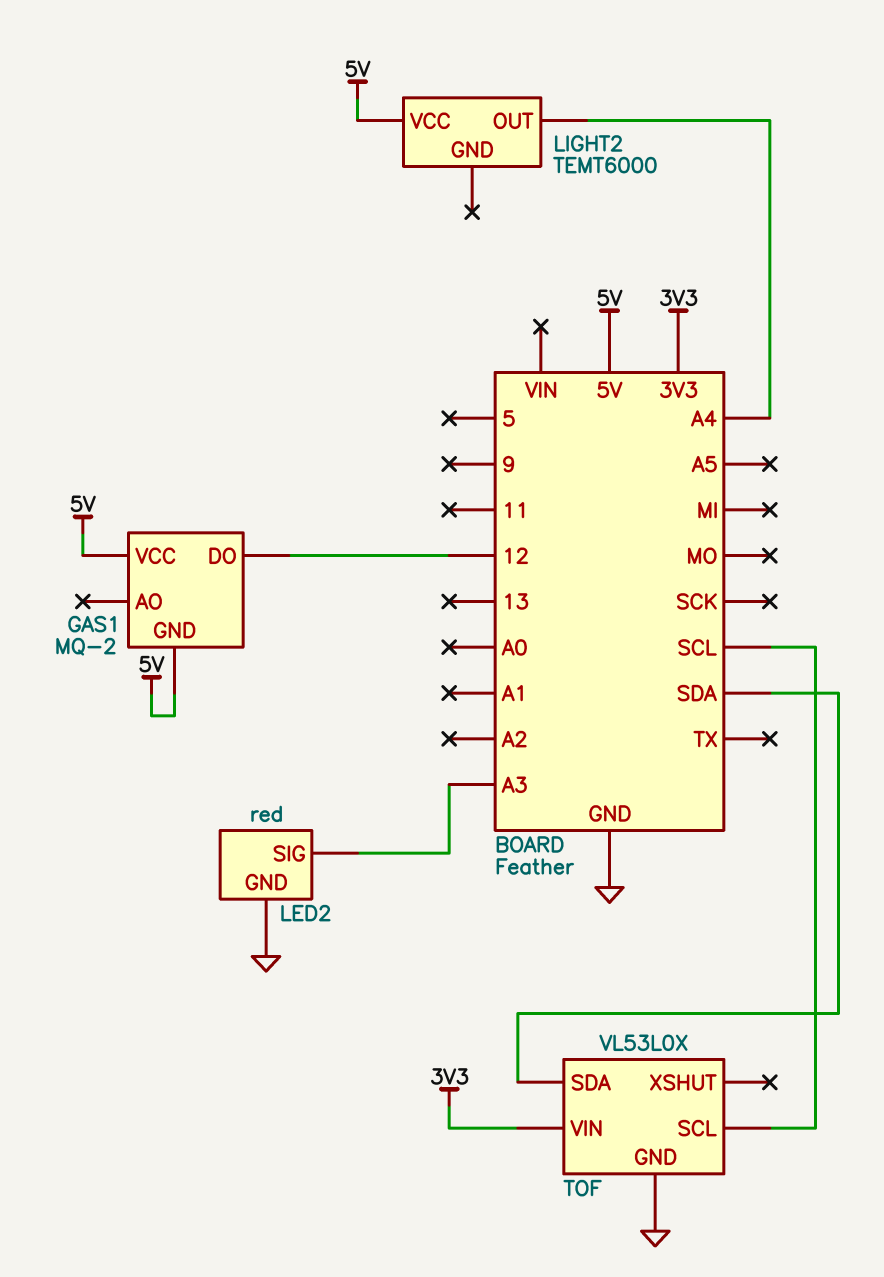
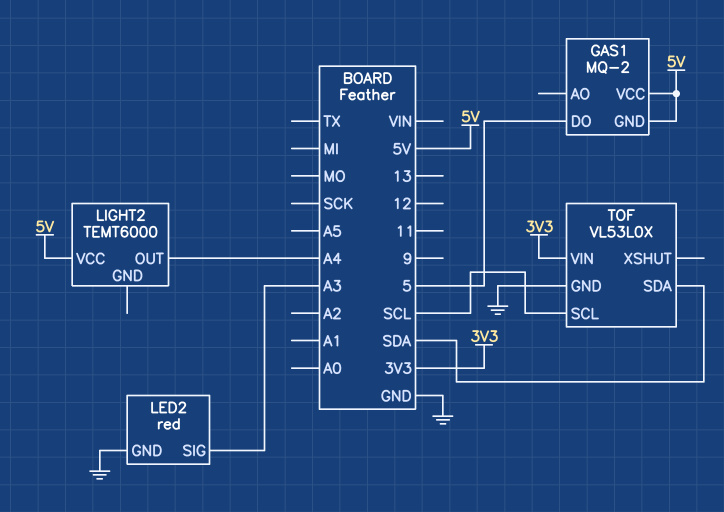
GAS1 pin DO: 12 -> 5

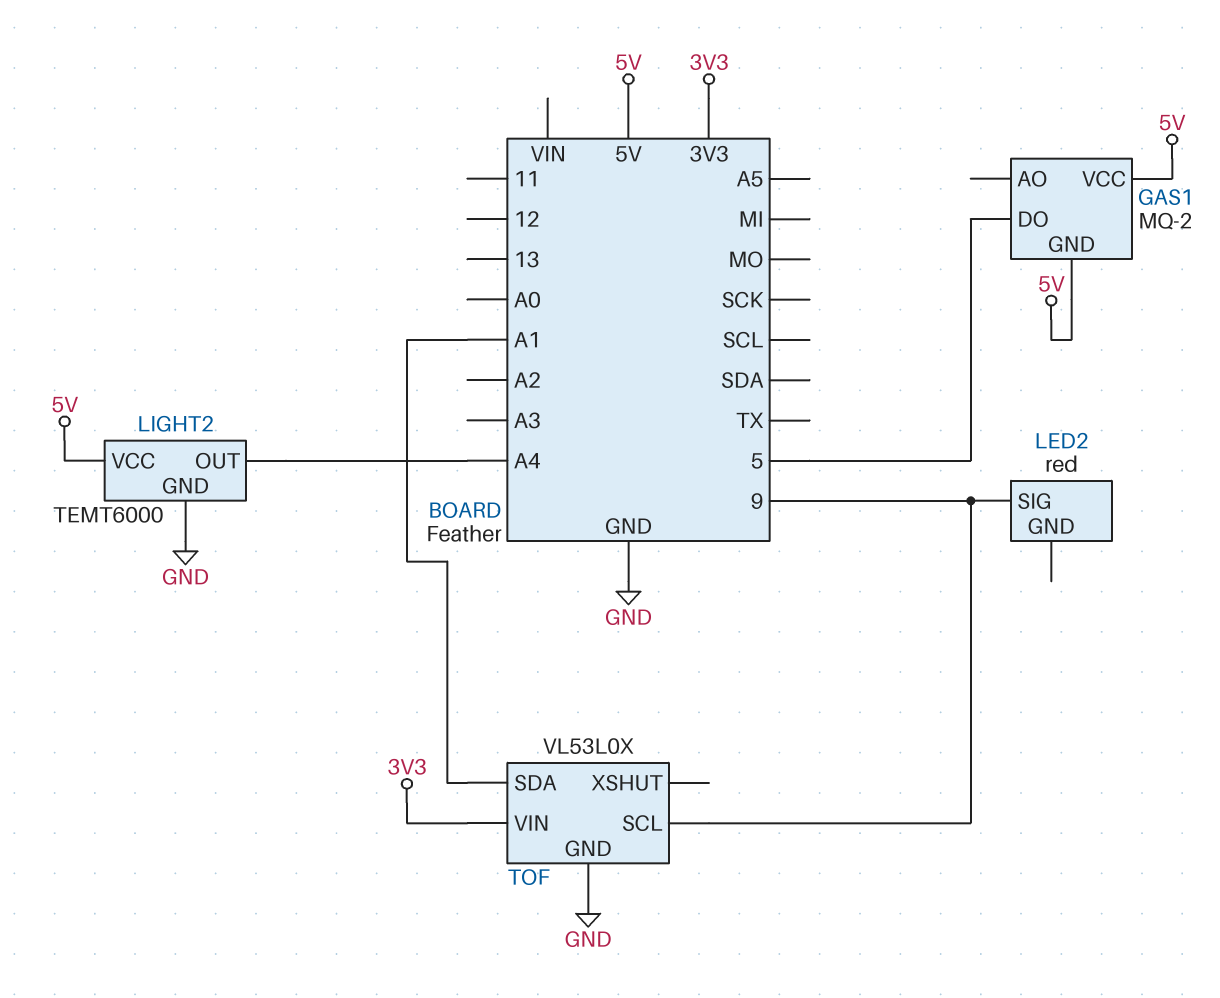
LED2 pin GND: GND -> none
LED2 pin SIG: A3 -> 9
LIGHT2 pin GND: none -> GND
TOF pin SCL: SCL -> 9
TOF pin SDA: SDA -> A1

